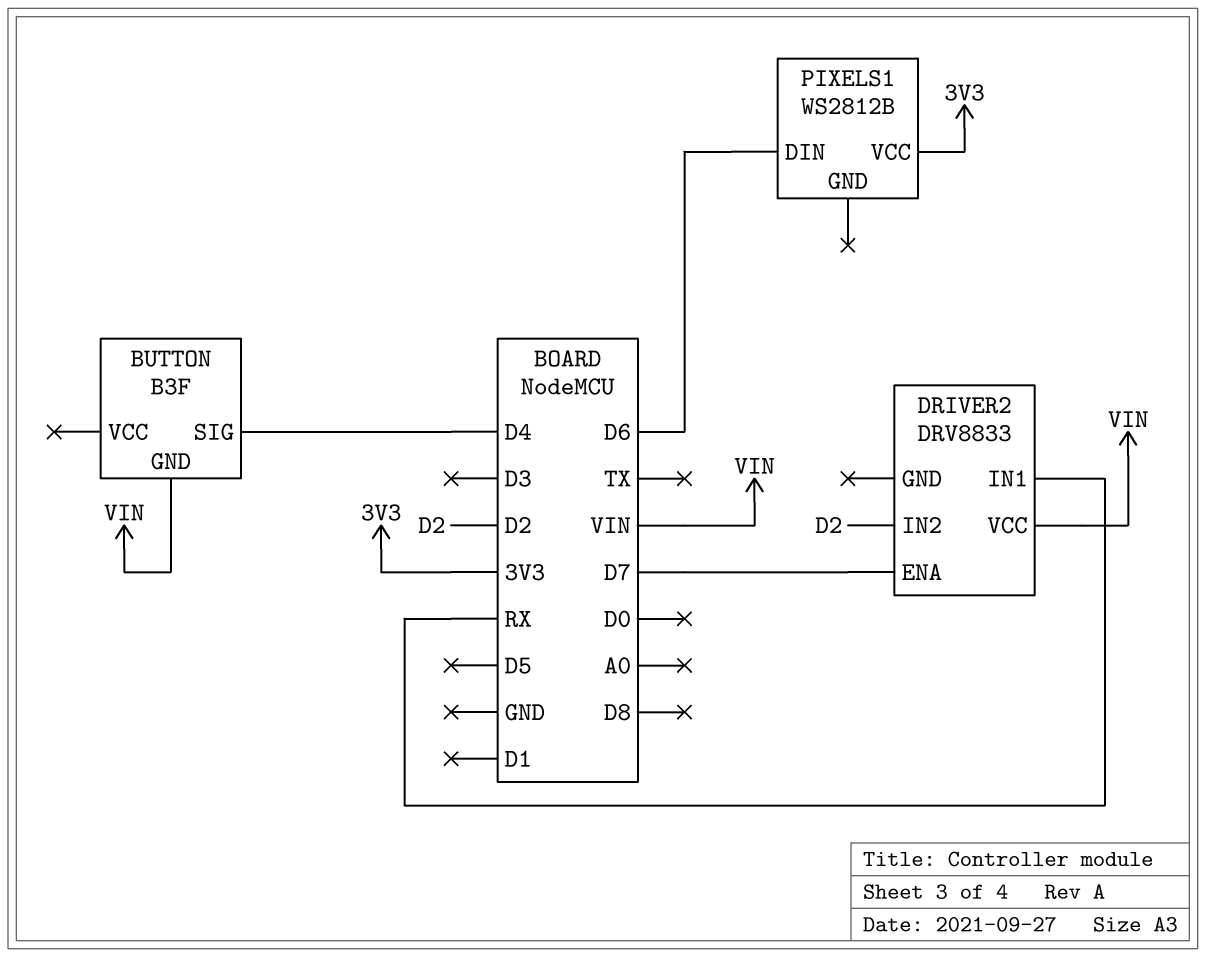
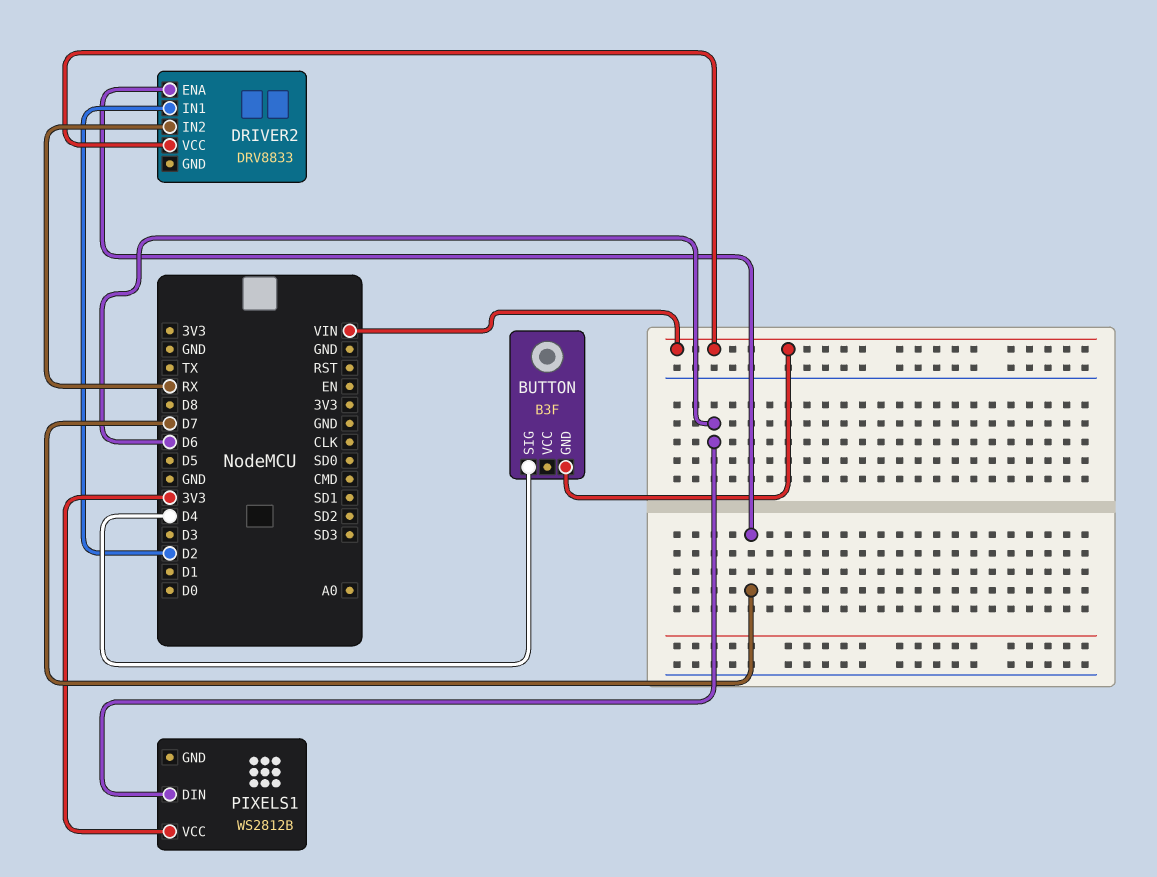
DRIVER2 pin IN1: RX -> D2
DRIVER2 pin IN2: D2 -> RX

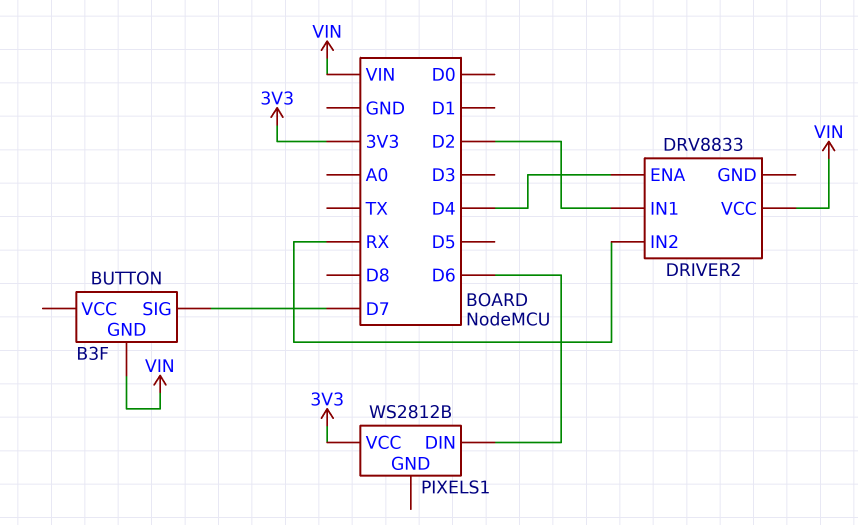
BUTTON pin SIG: D4 -> D7
DRIVER2 pin ENA: D7 -> D4

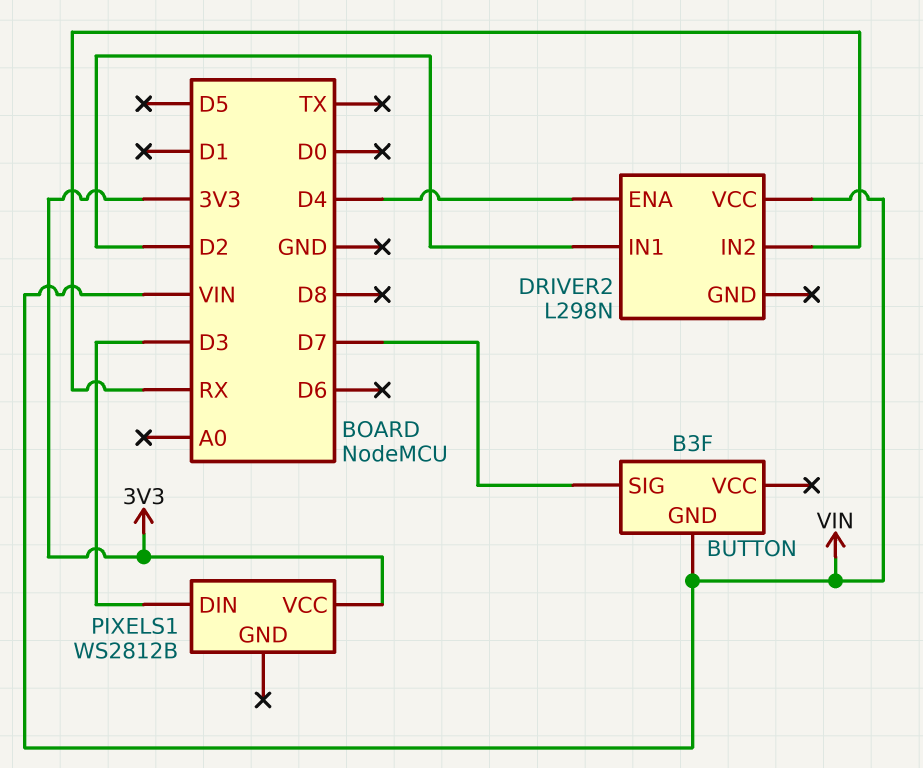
DRIVER2: DRV8833 -> L298N
PIXELS1 pin DIN: D6 -> D3

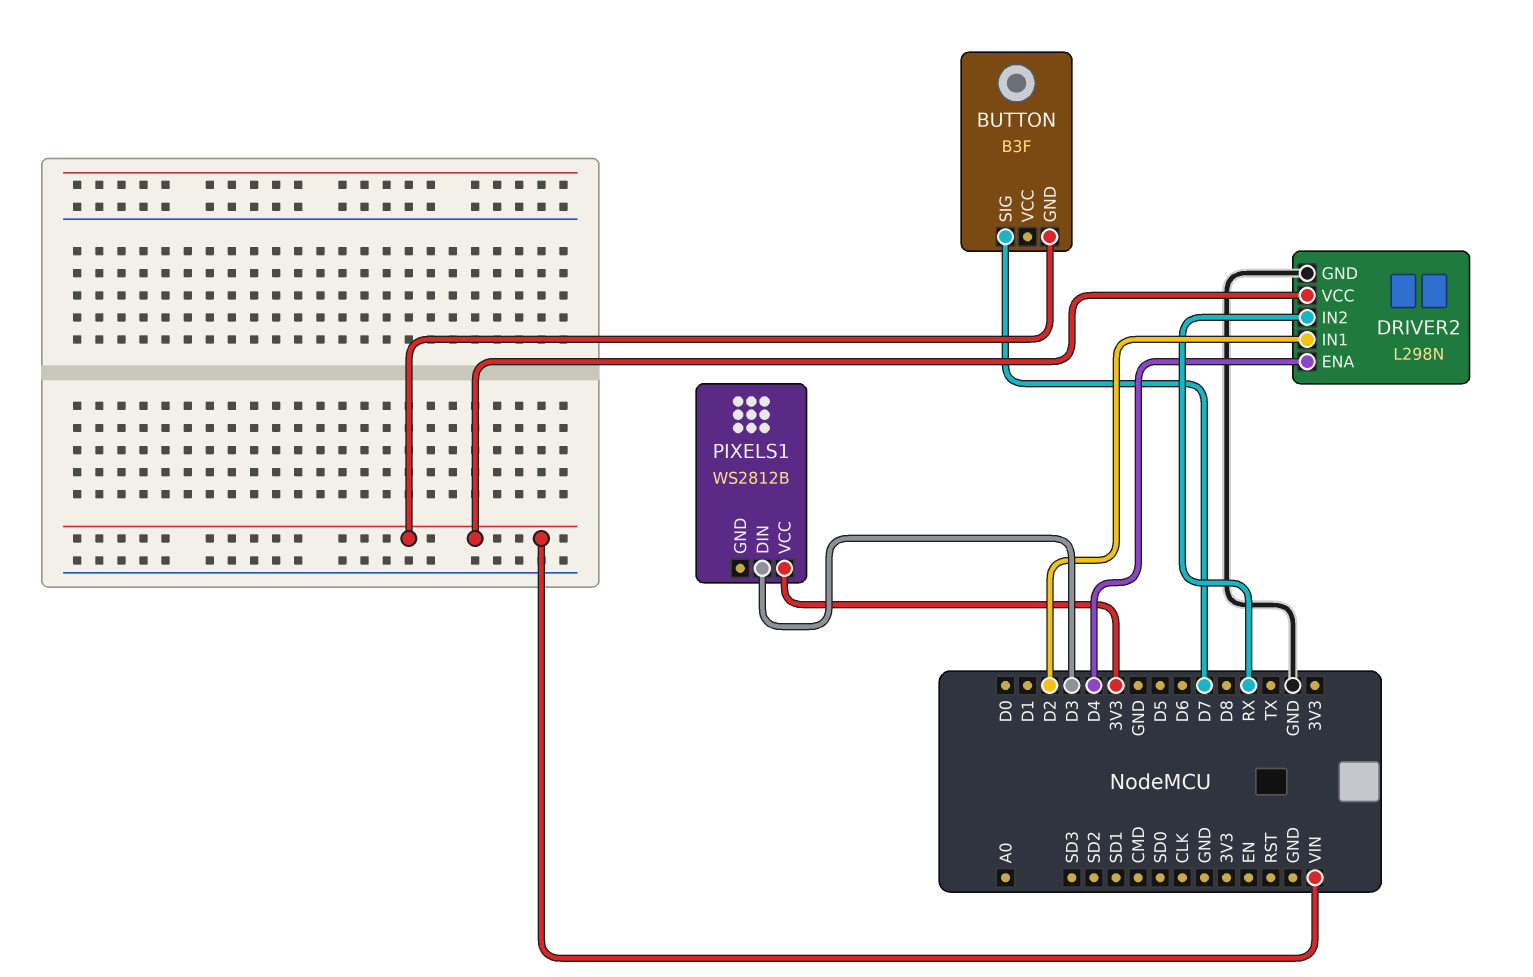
DRIVER2 pin GND: none -> GND

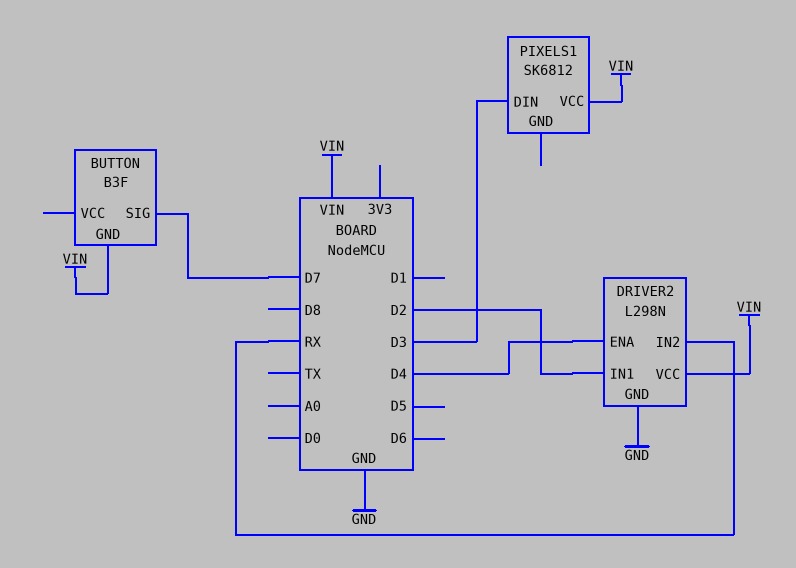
PIXELS1: WS2812B -> SK6812
PIXELS1 pin VCC: 3V3 -> VIN

